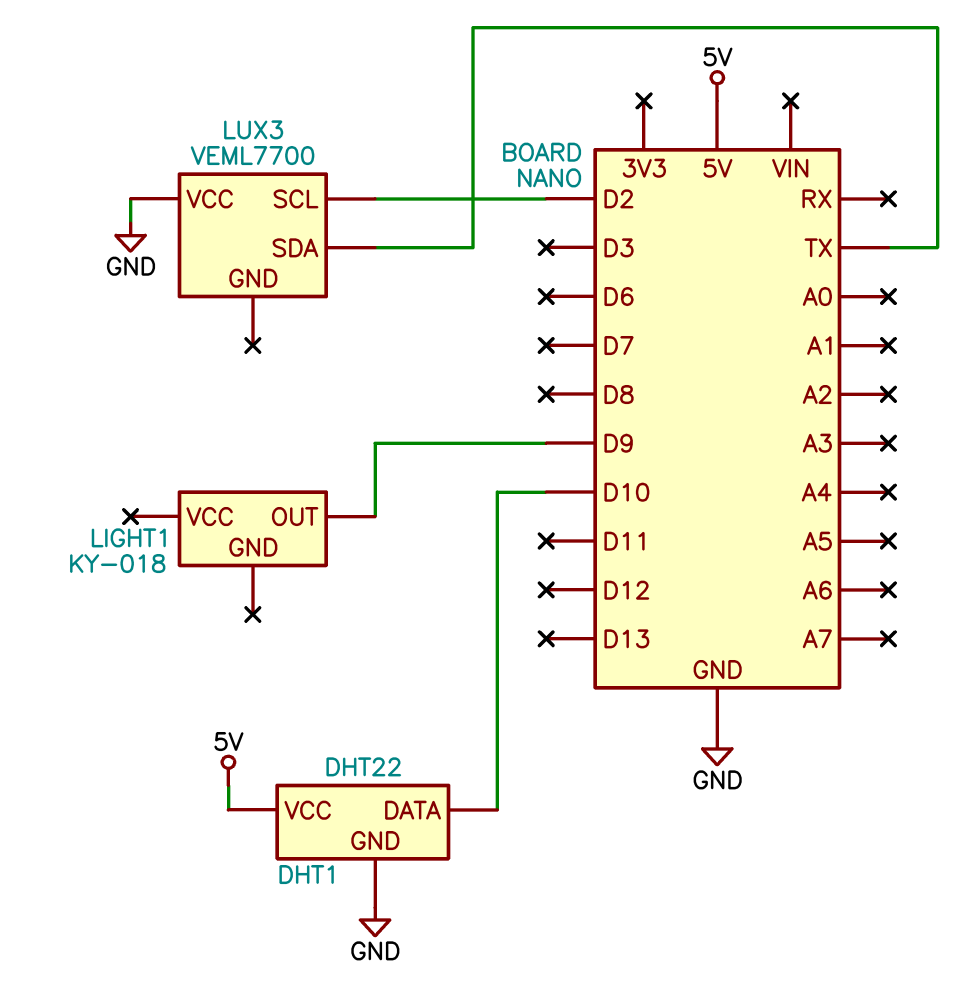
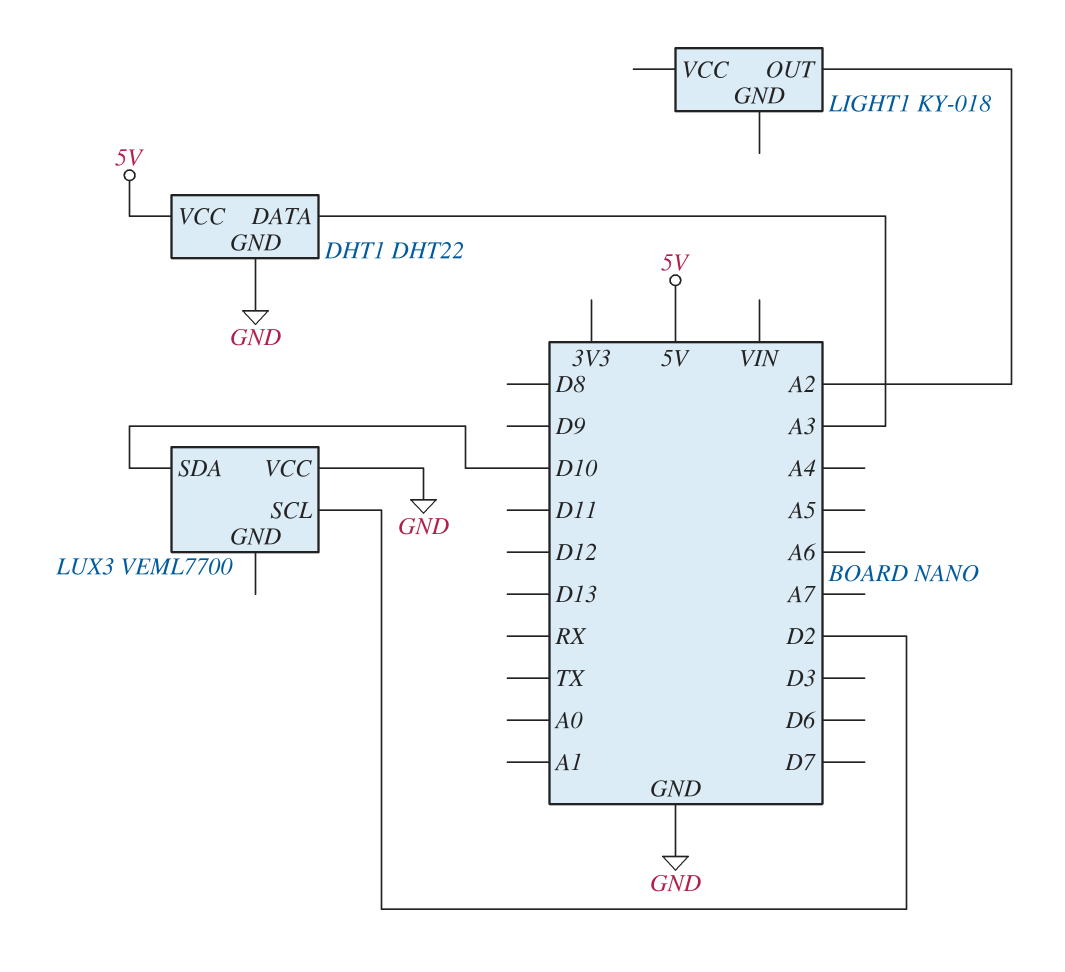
DHT1 pin DATA: D10 -> A3
LIGHT1 pin OUT: D9 -> A2
LUX3 pin SDA: TX -> D10

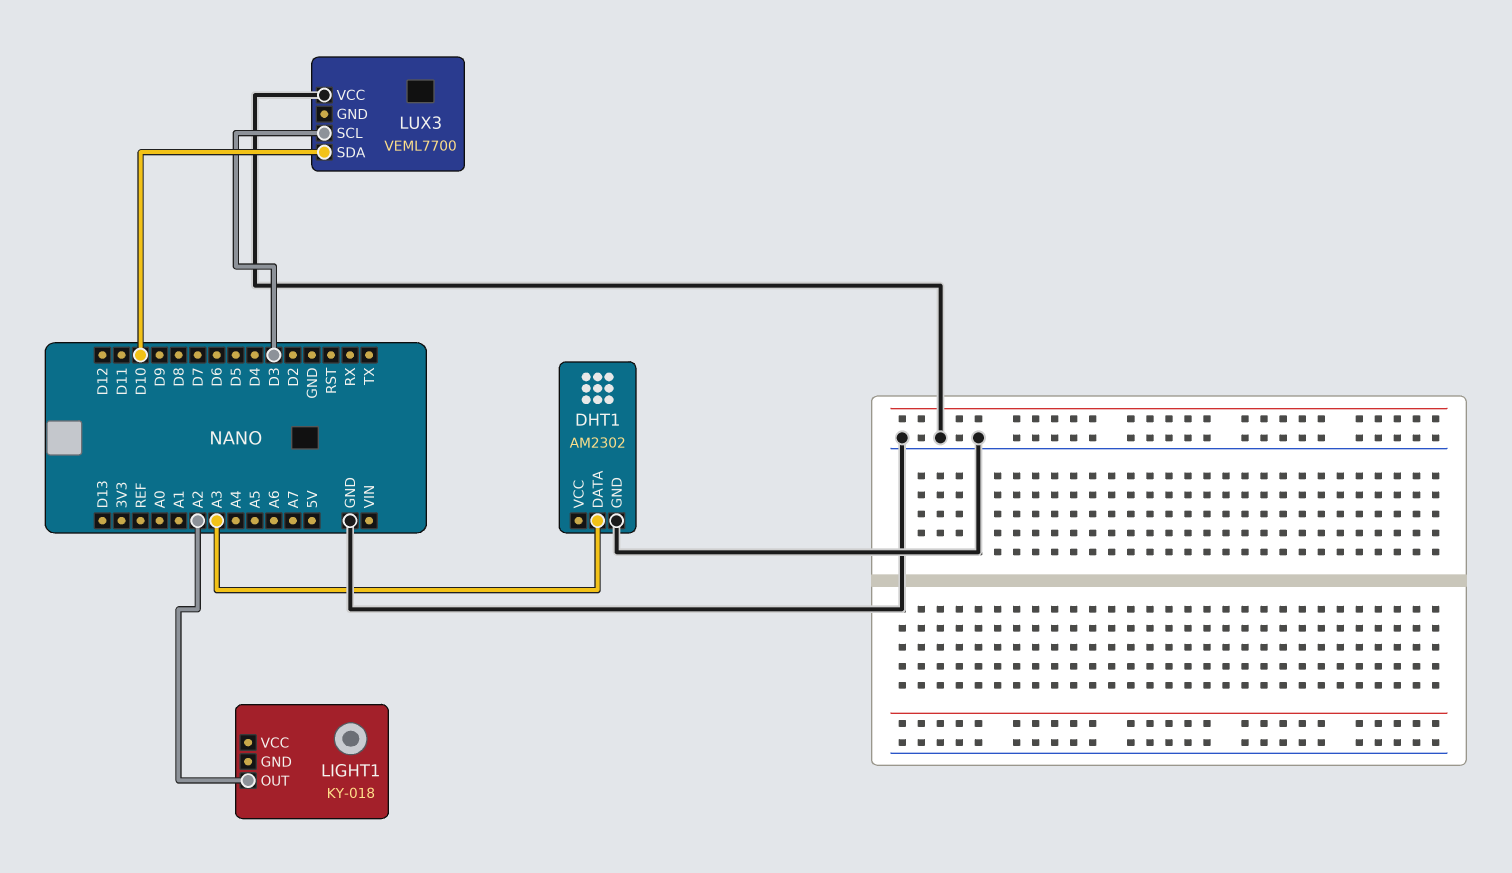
DHT1: DHT22 -> AM2302
DHT1 pin VCC: 5V -> none
LUX3 pin SCL: D2 -> D3

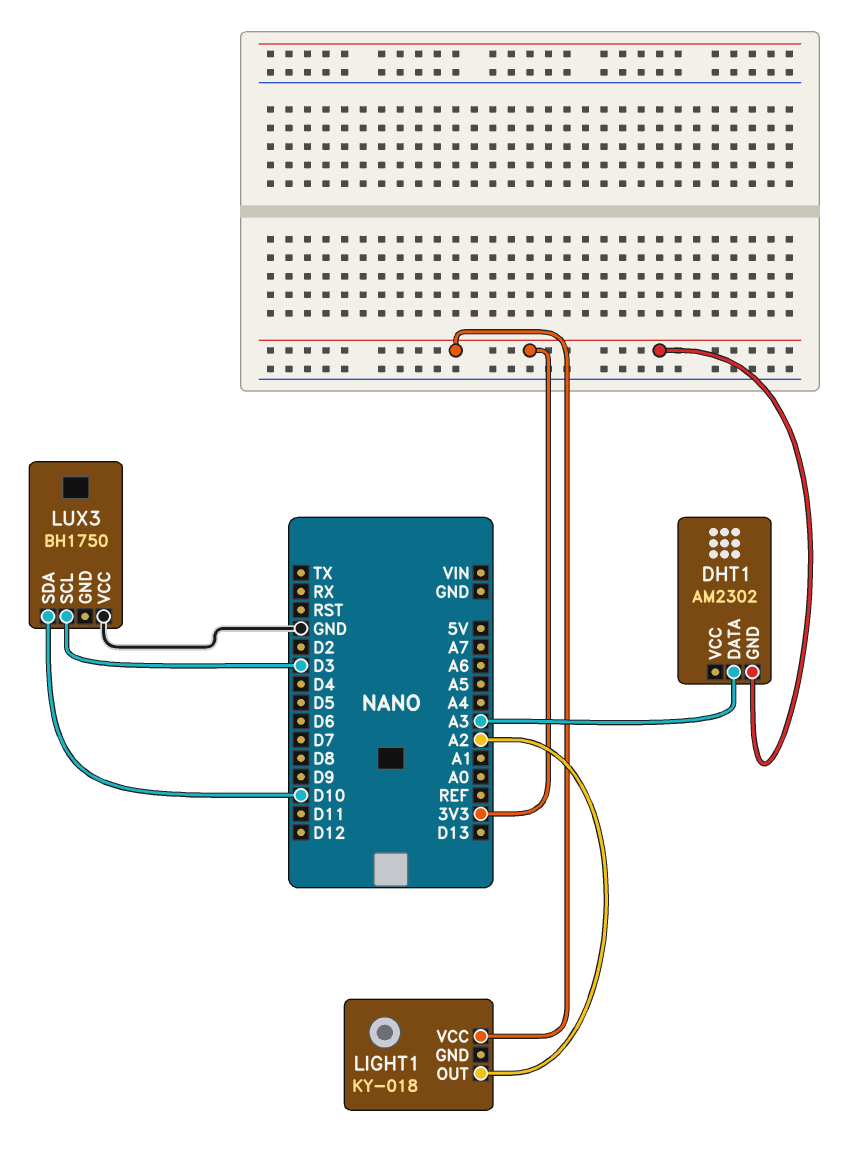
DHT1 pin GND: GND -> 3V3
LIGHT1 pin VCC: none -> 3V3
LUX3: VEML7700 -> BH1750

